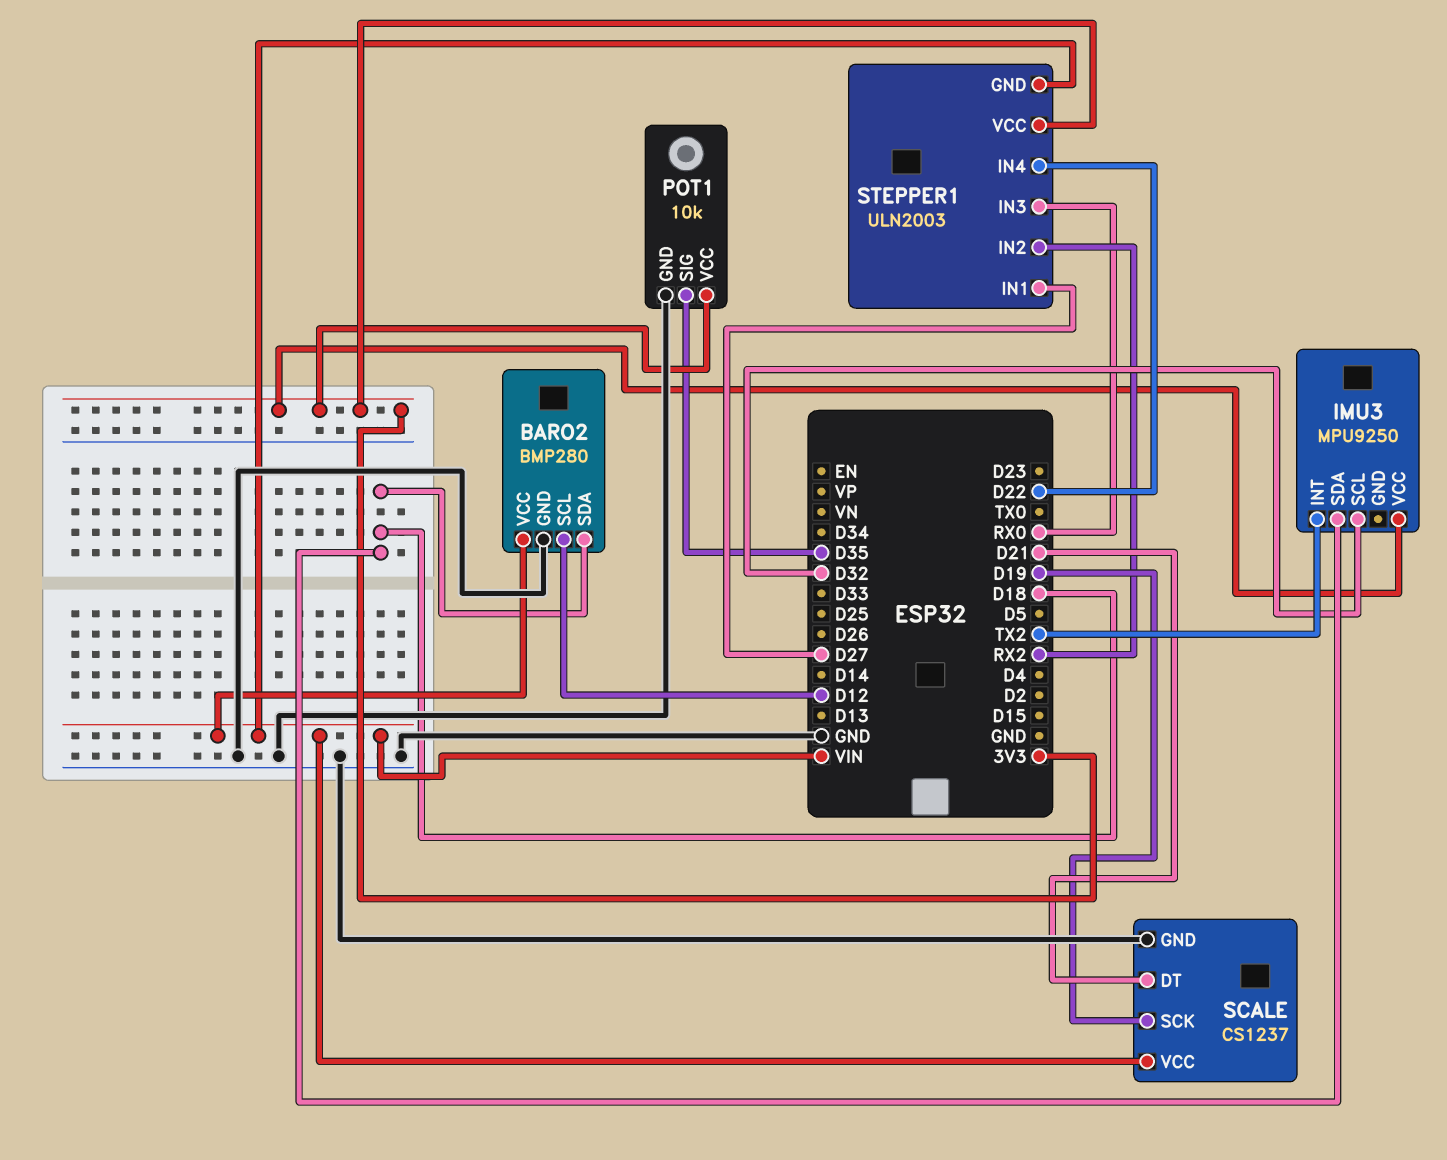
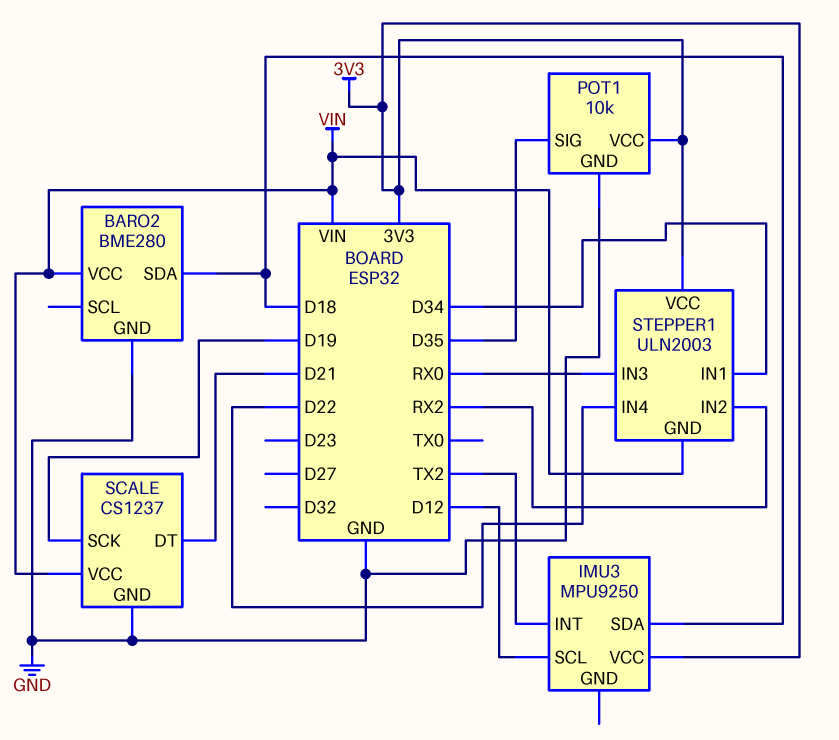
BARO2: BMP280 -> BME280
BARO2 pin SCL: D12 -> none
IMU3 pin SCL: D32 -> D12
STEPPER1 pin IN1: D27 -> D34

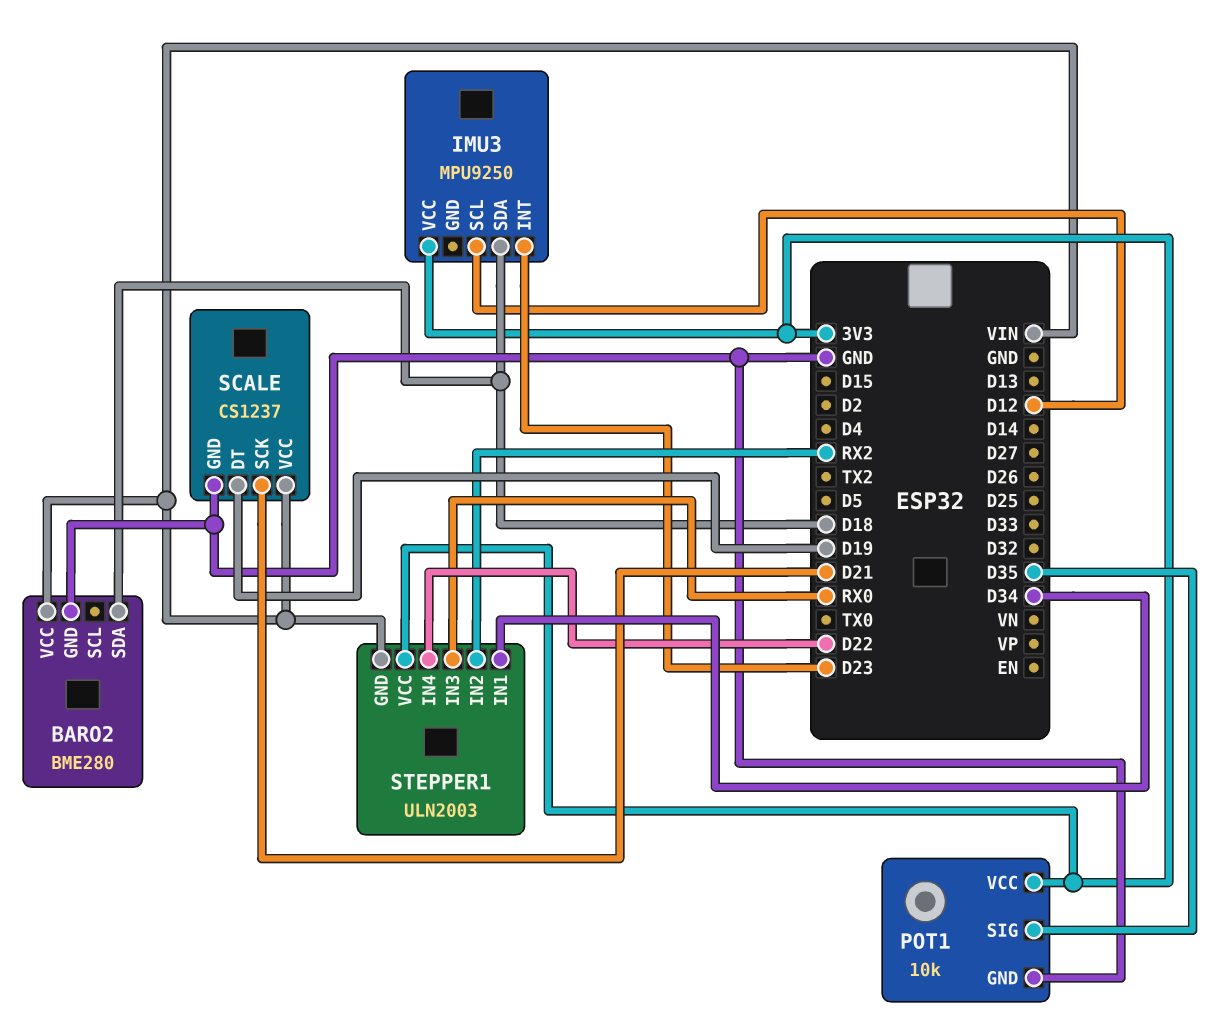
IMU3 pin INT: TX2 -> D23
SCALE pin DT: D21 -> D19
SCALE pin SCK: D19 -> D21

